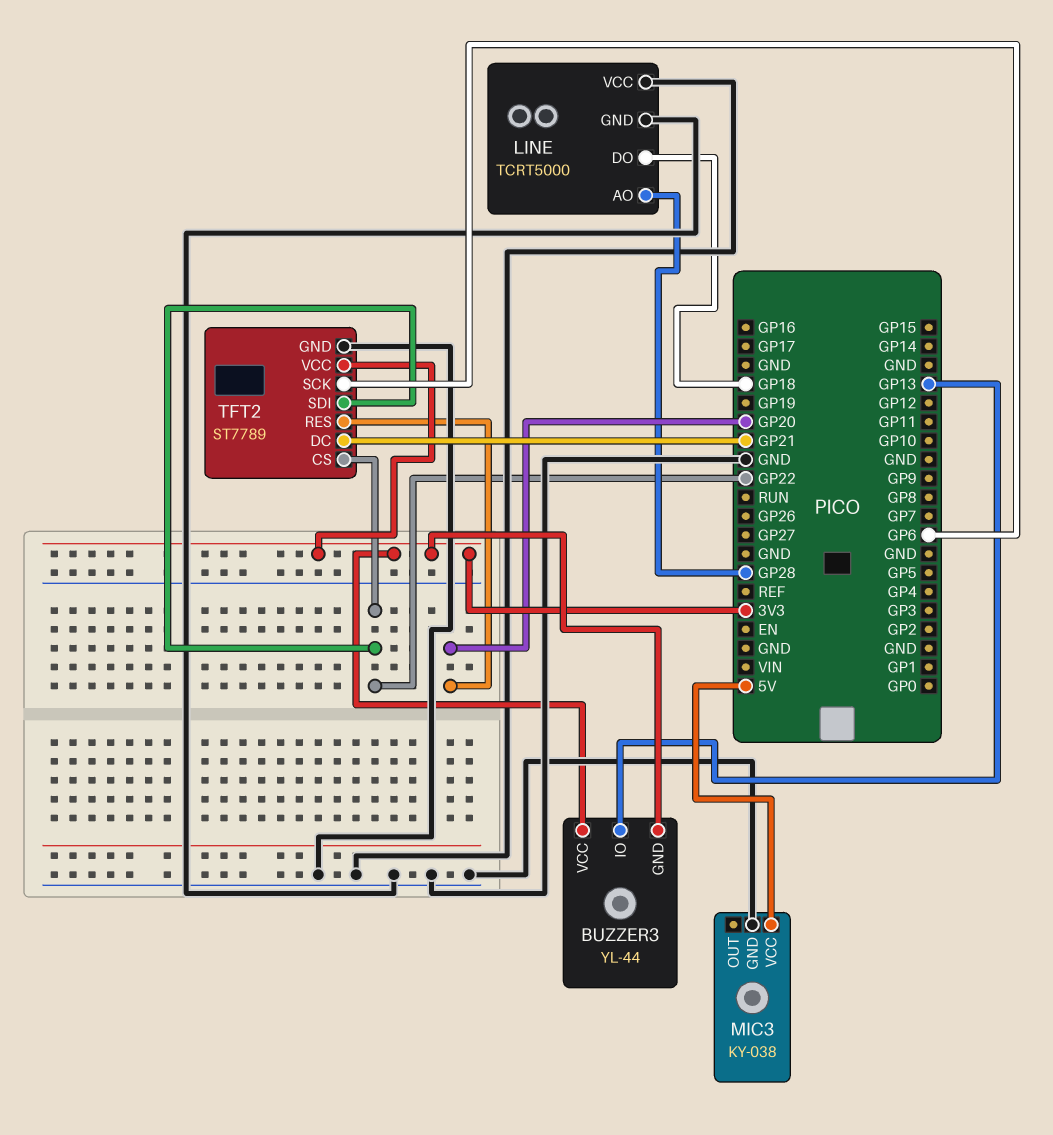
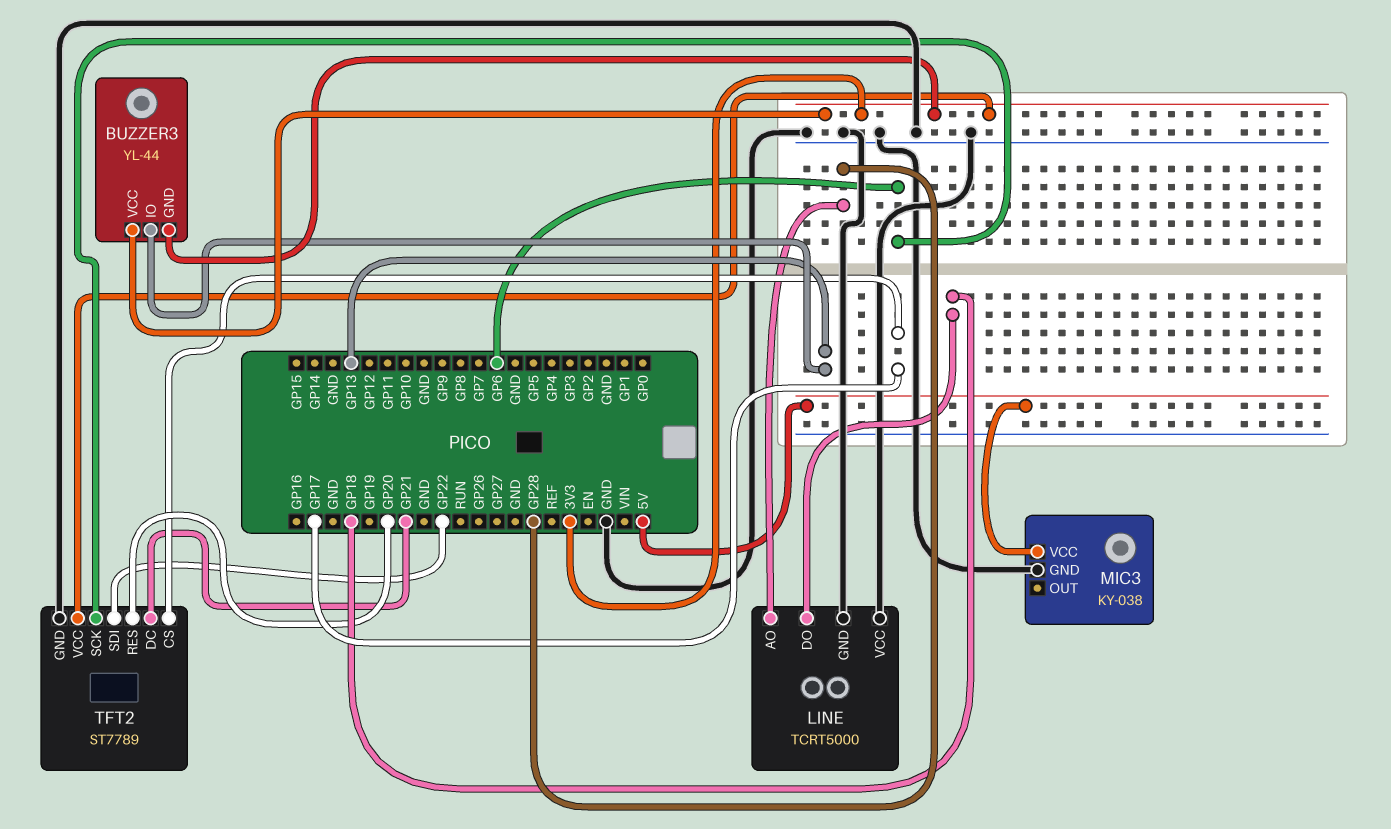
TFT2 pin CS: GP22 -> GP17

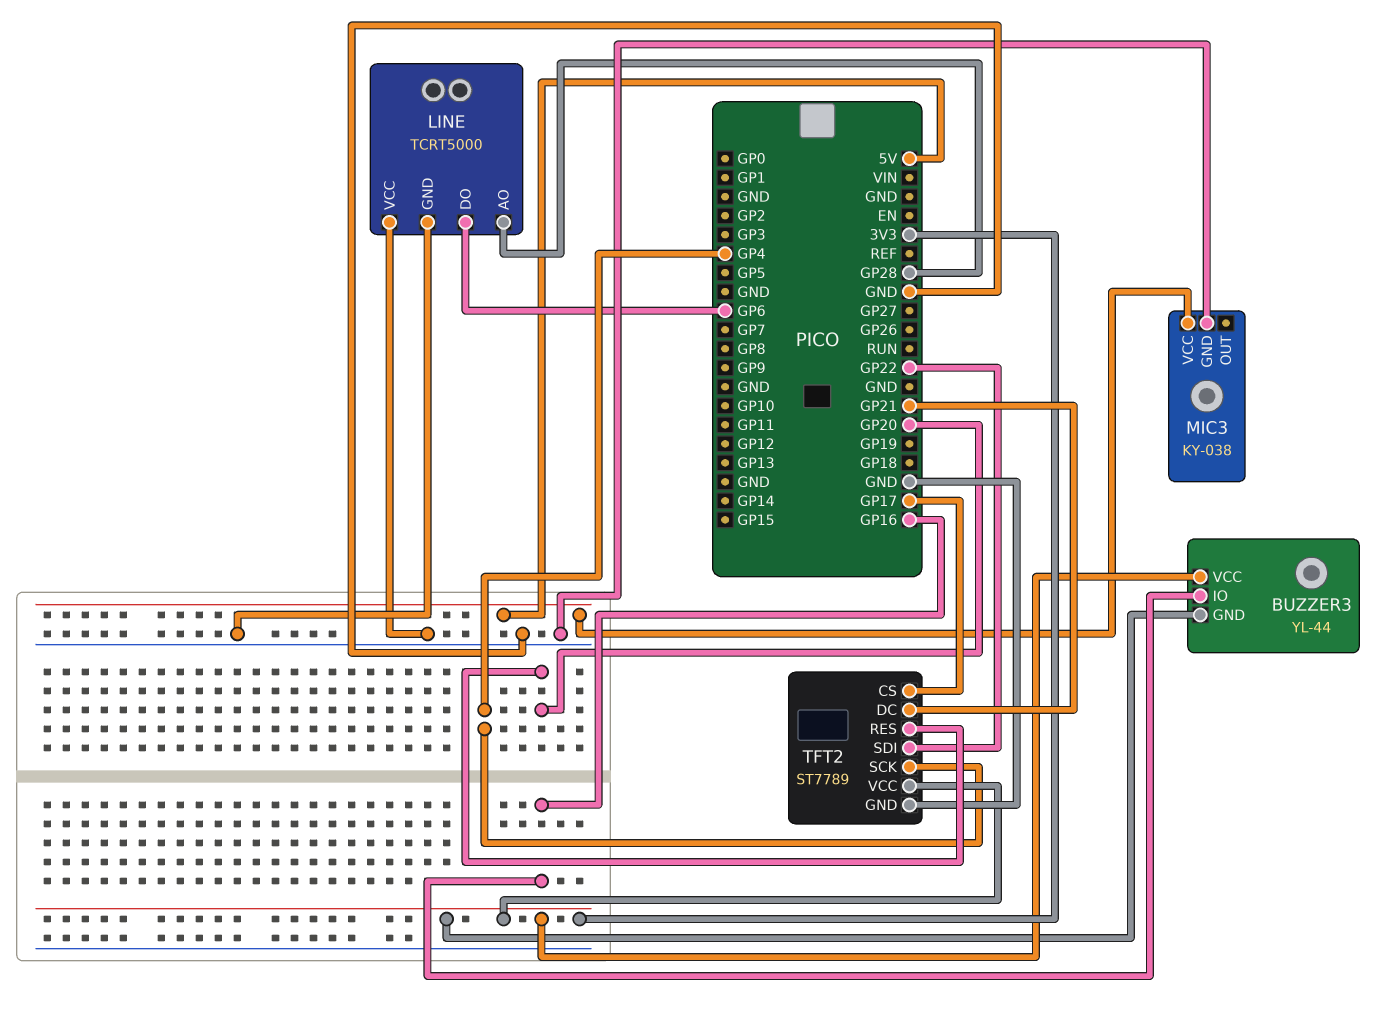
BUZZER3 pin IO: GP13 -> GP16
LINE pin DO: GP18 -> GP6
TFT2 pin SCK: GP6 -> GP4

